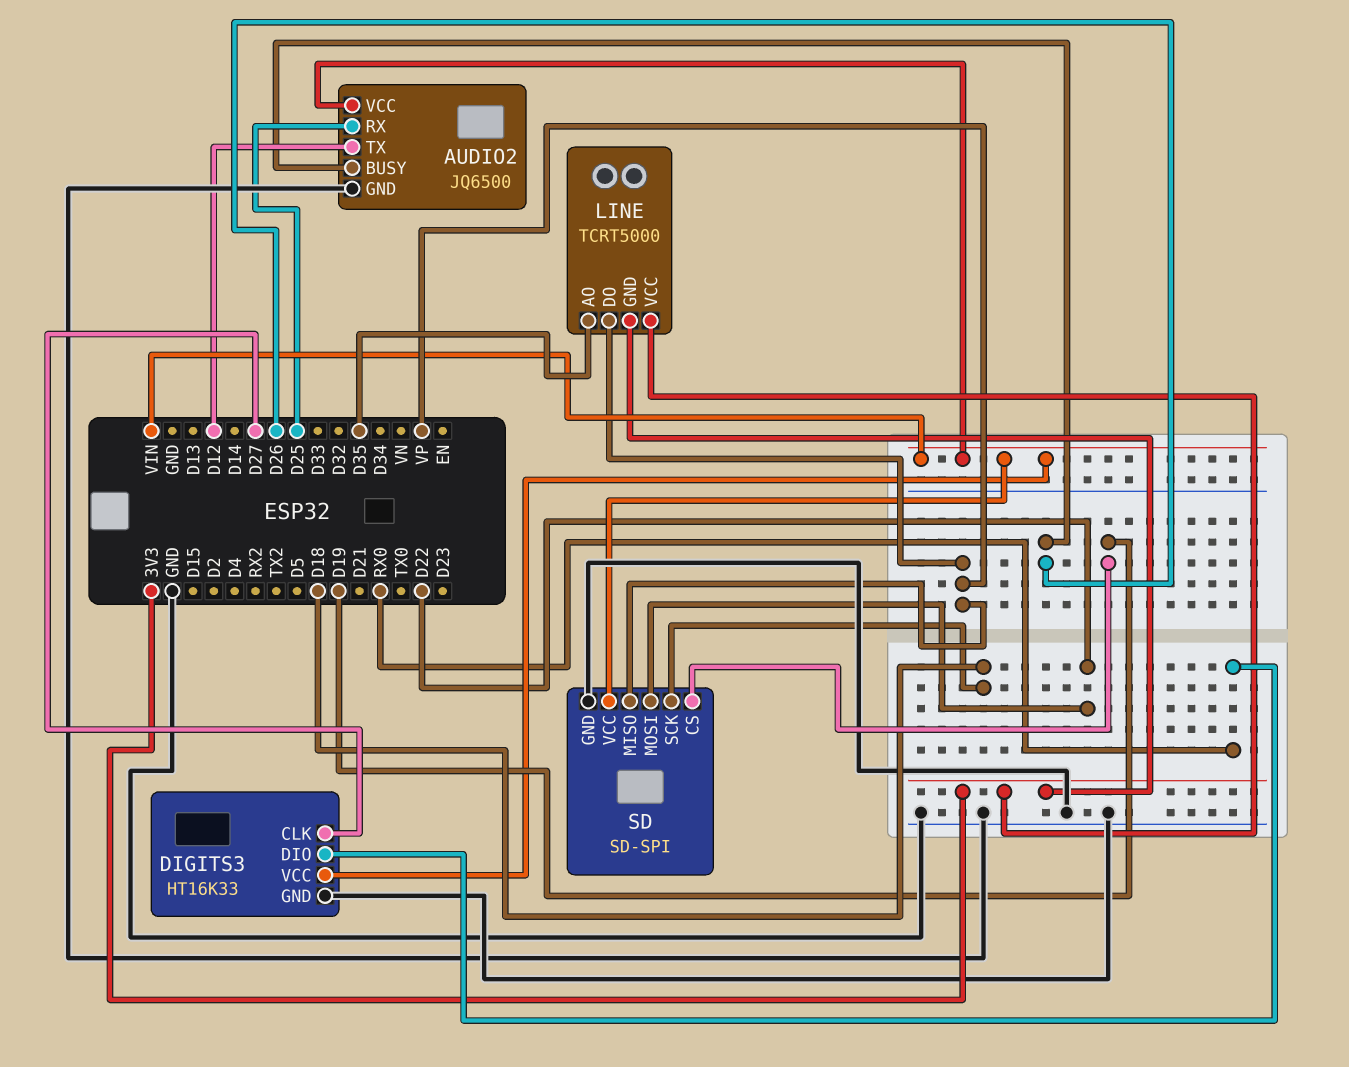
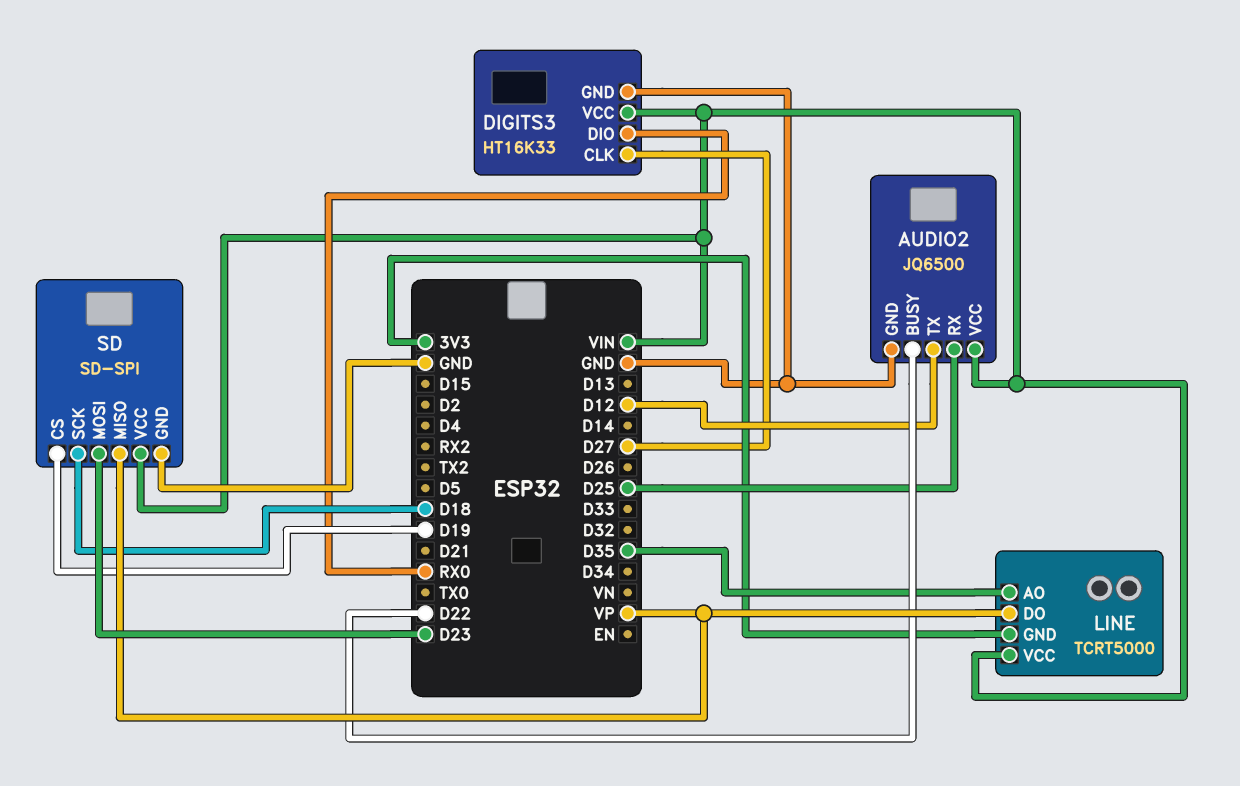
AUDIO2 pin BUSY: D26 -> D22
LINE pin VCC: 3V3 -> VIN
SD pin MOSI: D22 -> D23

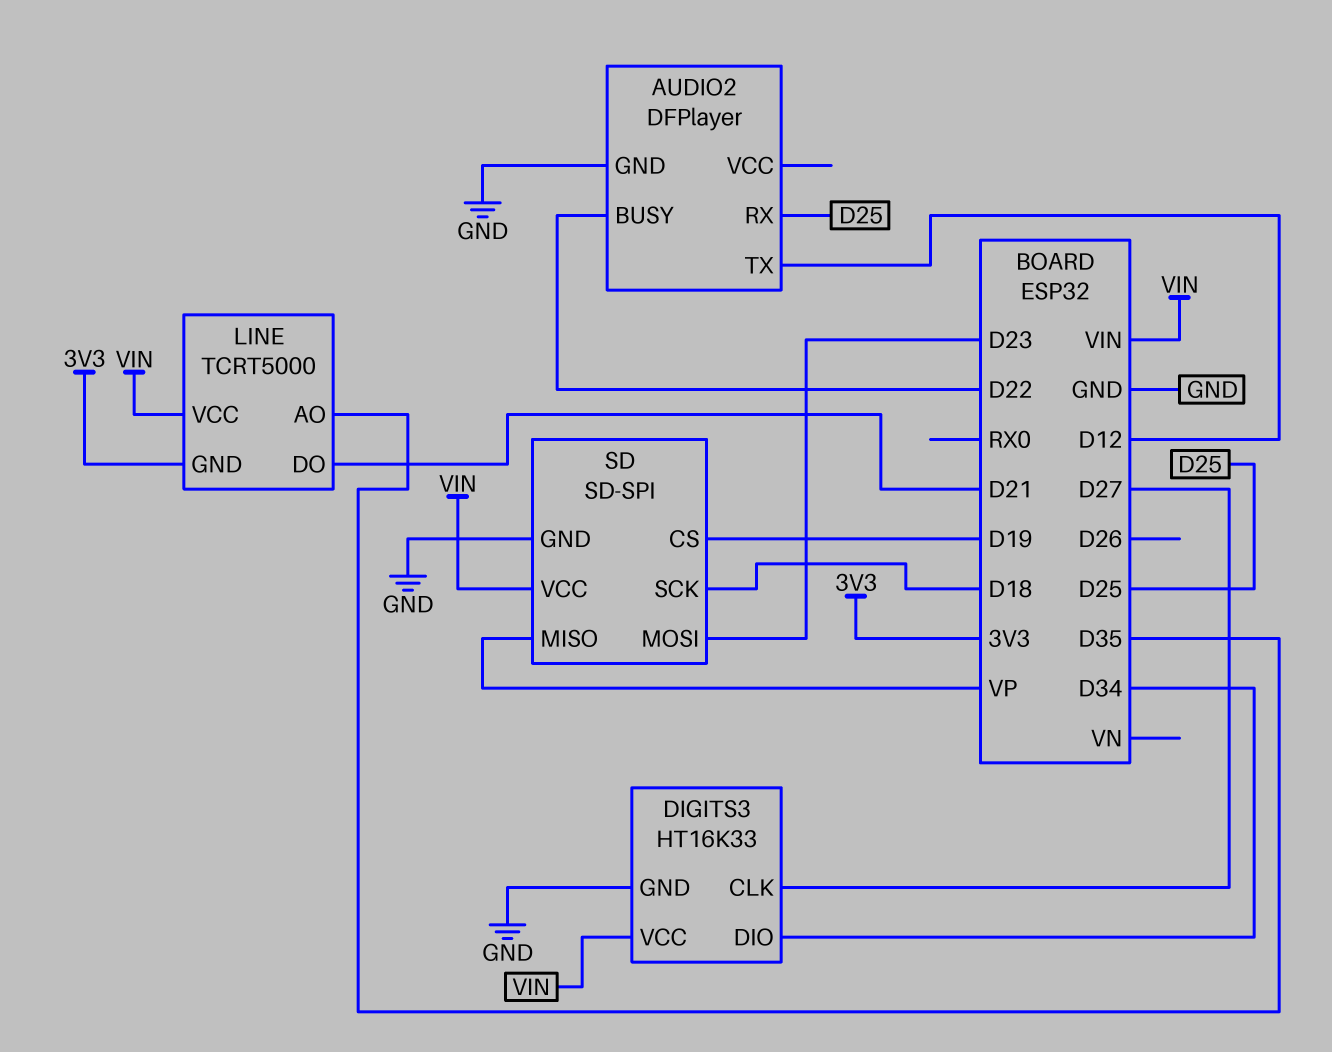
AUDIO2: JQ6500 -> DFPlayer
AUDIO2 pin VCC: VIN -> none
DIGITS3 pin DIO: RX0 -> D34
LINE pin DO: VP -> D21

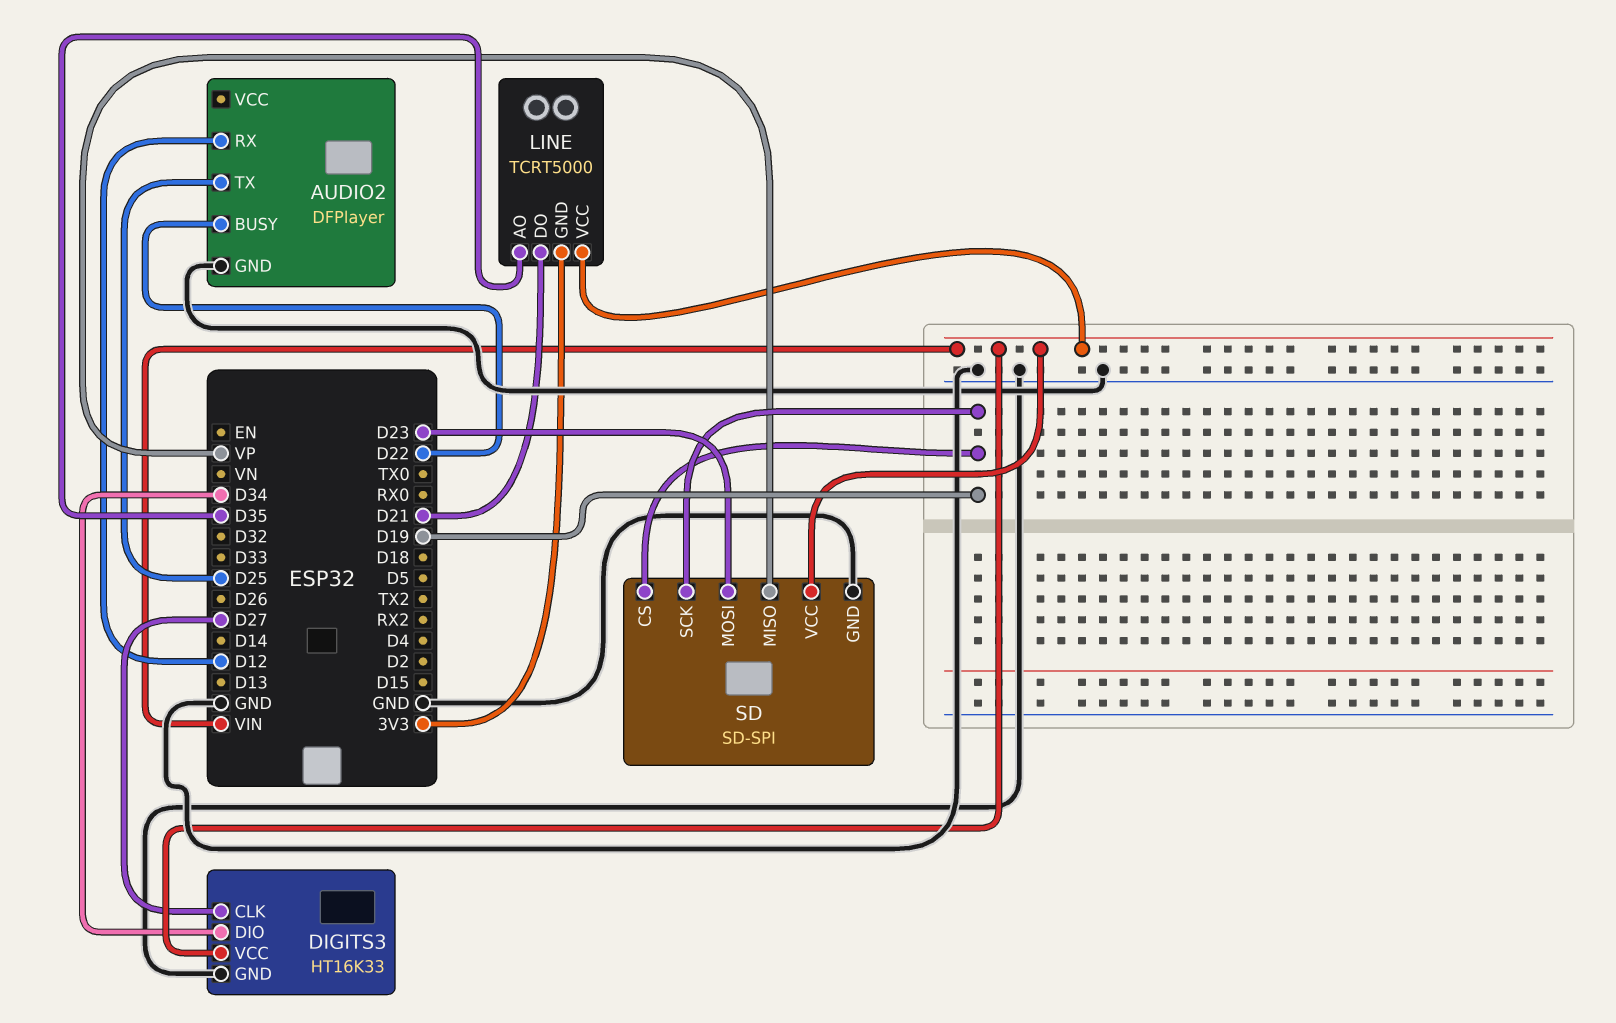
AUDIO2 pin RX: D25 -> D12
AUDIO2 pin TX: D12 -> D25
SD pin SCK: D18 -> D19

